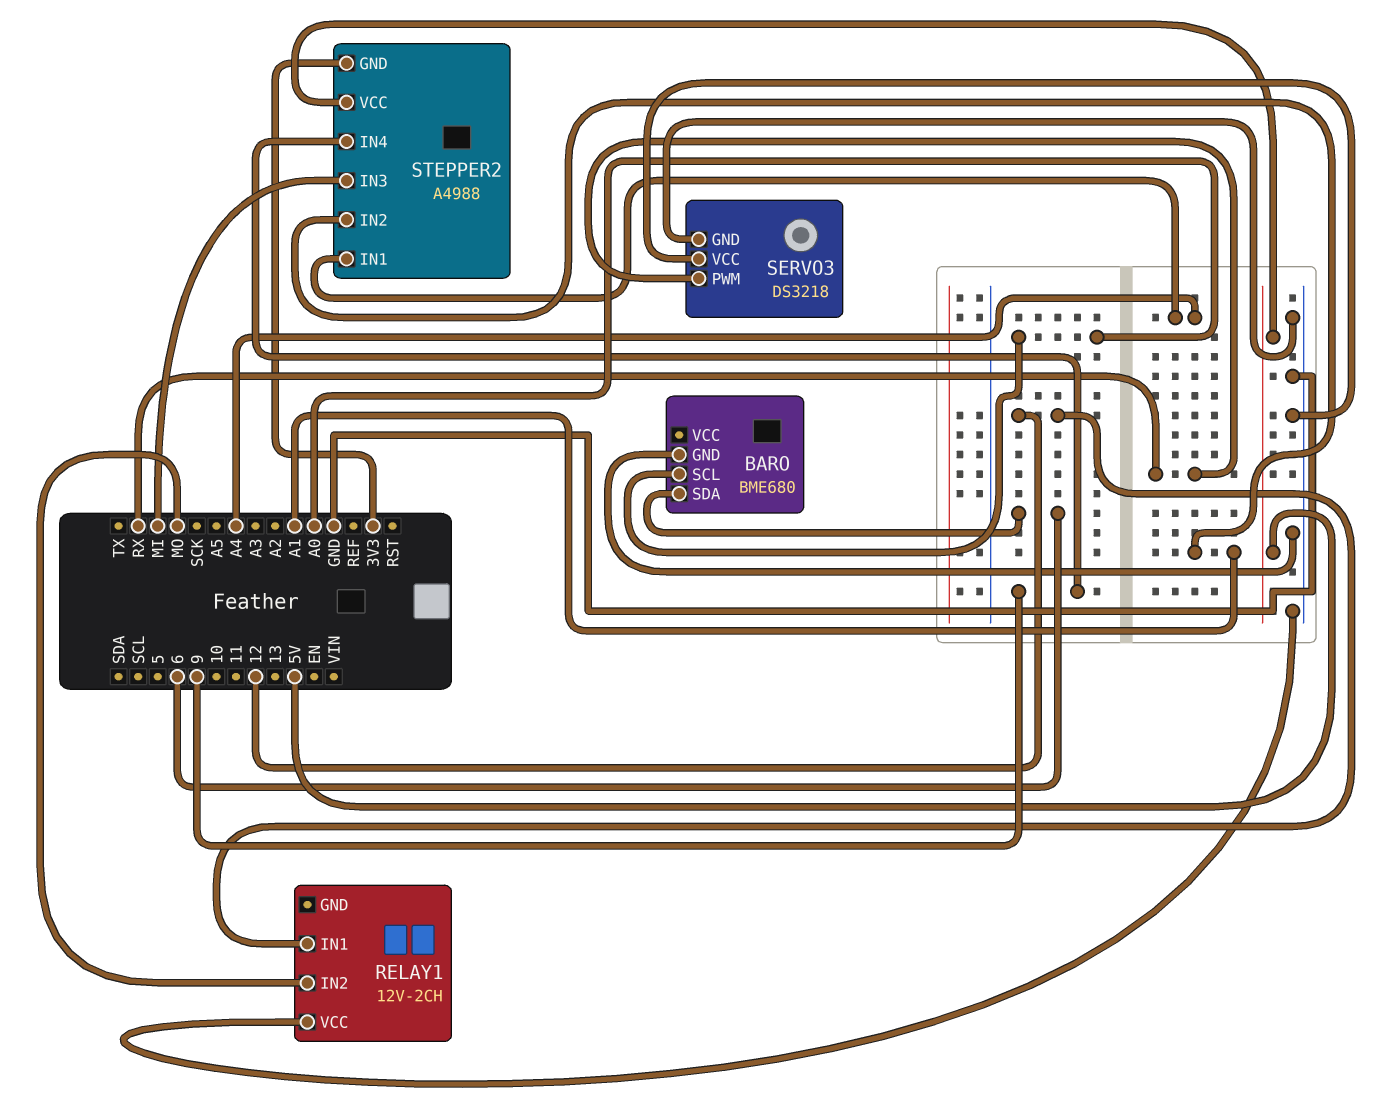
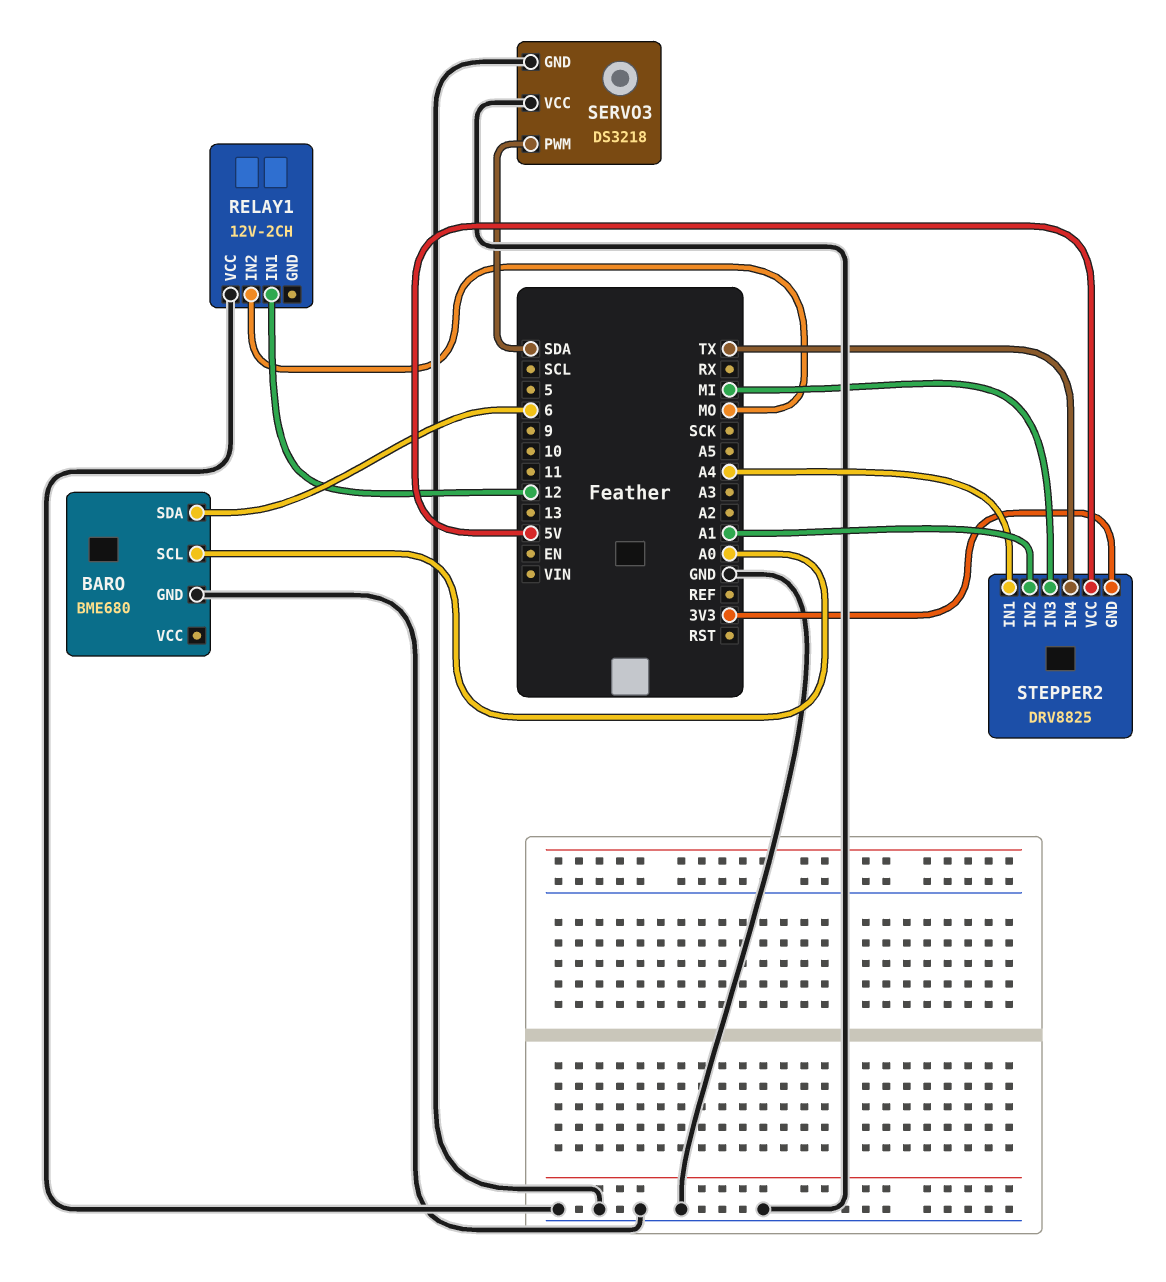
SERVO3 pin PWM: RX -> SDA
STEPPER2: A4988 -> DRV8825
STEPPER2 pin IN4: 9 -> TX

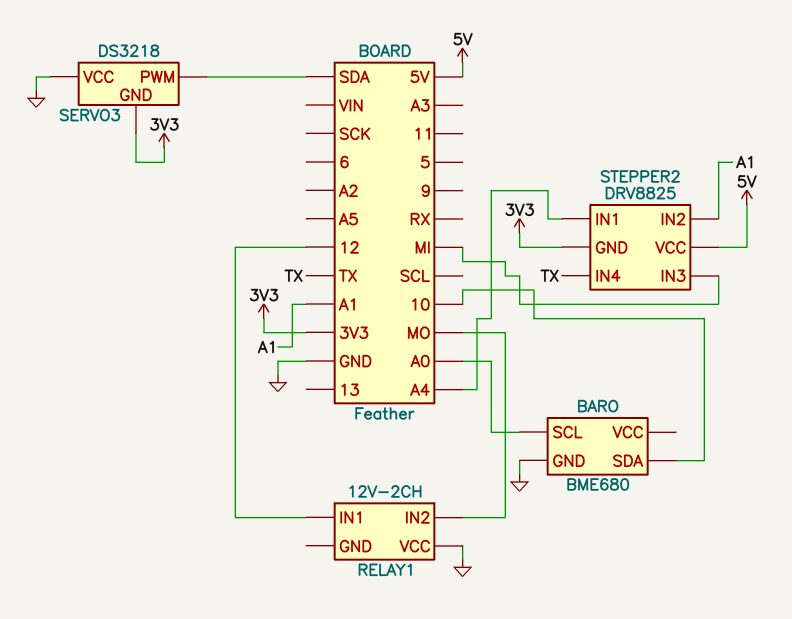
BARO pin SDA: 6 -> 10
SERVO3 pin GND: GND -> 3V3

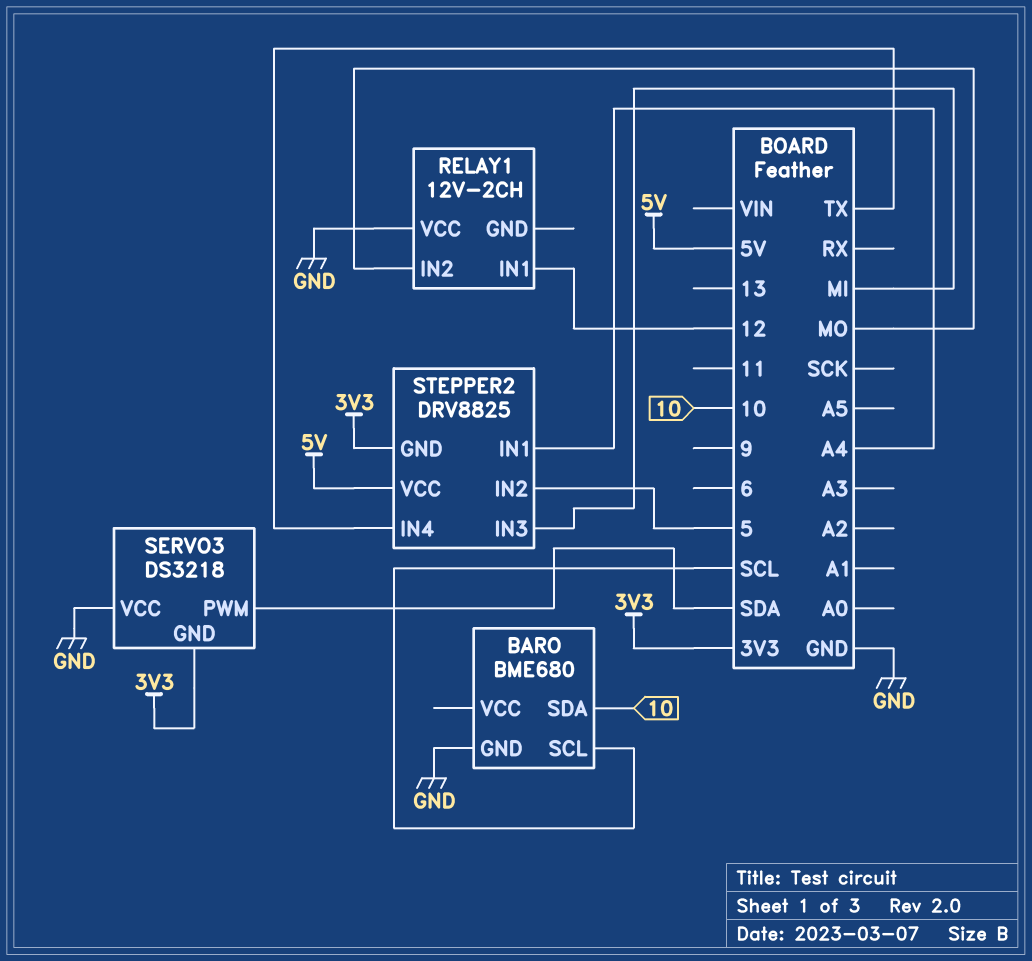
BARO pin SCL: A0 -> SCL
STEPPER2 pin IN2: A1 -> 5

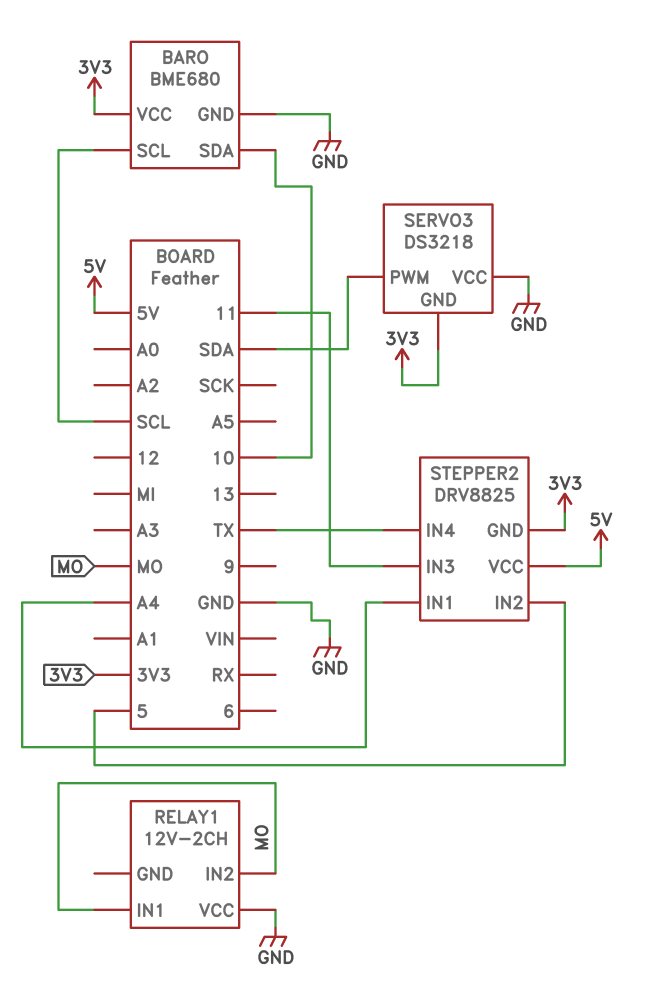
BARO pin VCC: none -> 3V3
RELAY1 pin IN1: 12 -> MO
STEPPER2 pin IN3: MI -> 11

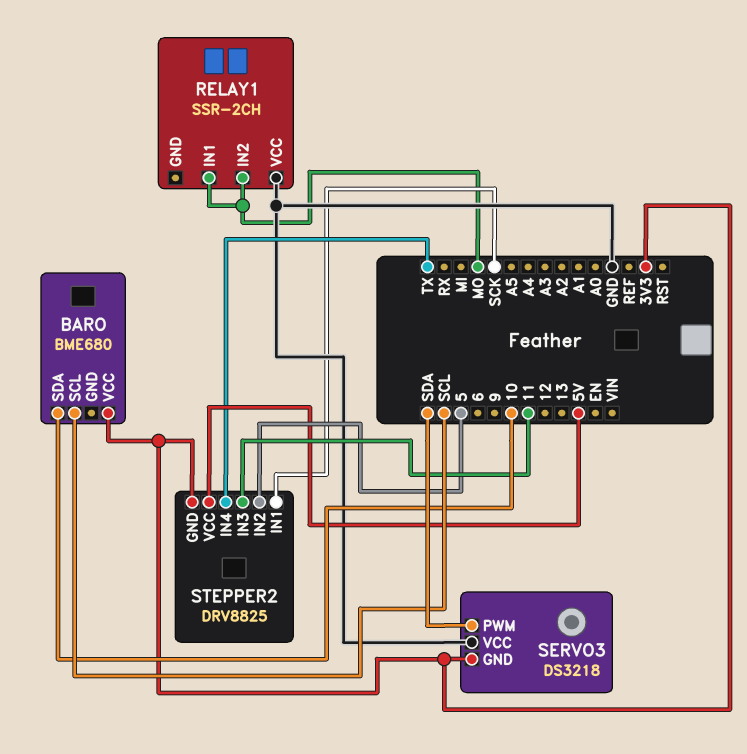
BARO pin GND: GND -> none
RELAY1: 12V-2CH -> SSR-2CH
STEPPER2 pin IN1: A4 -> SCK

